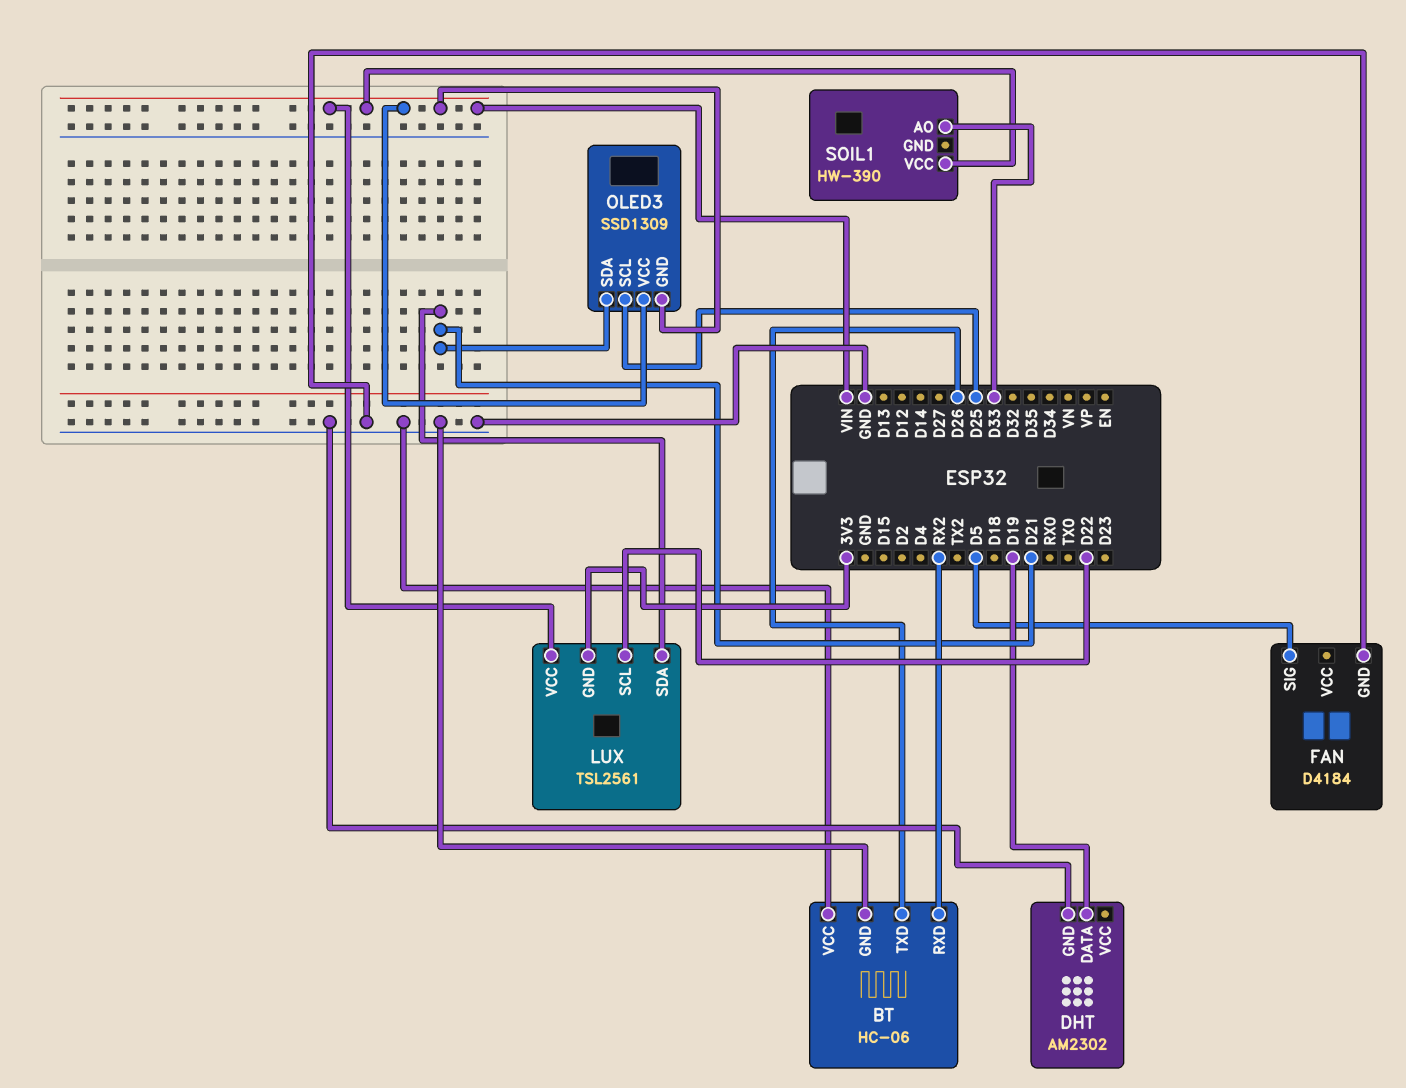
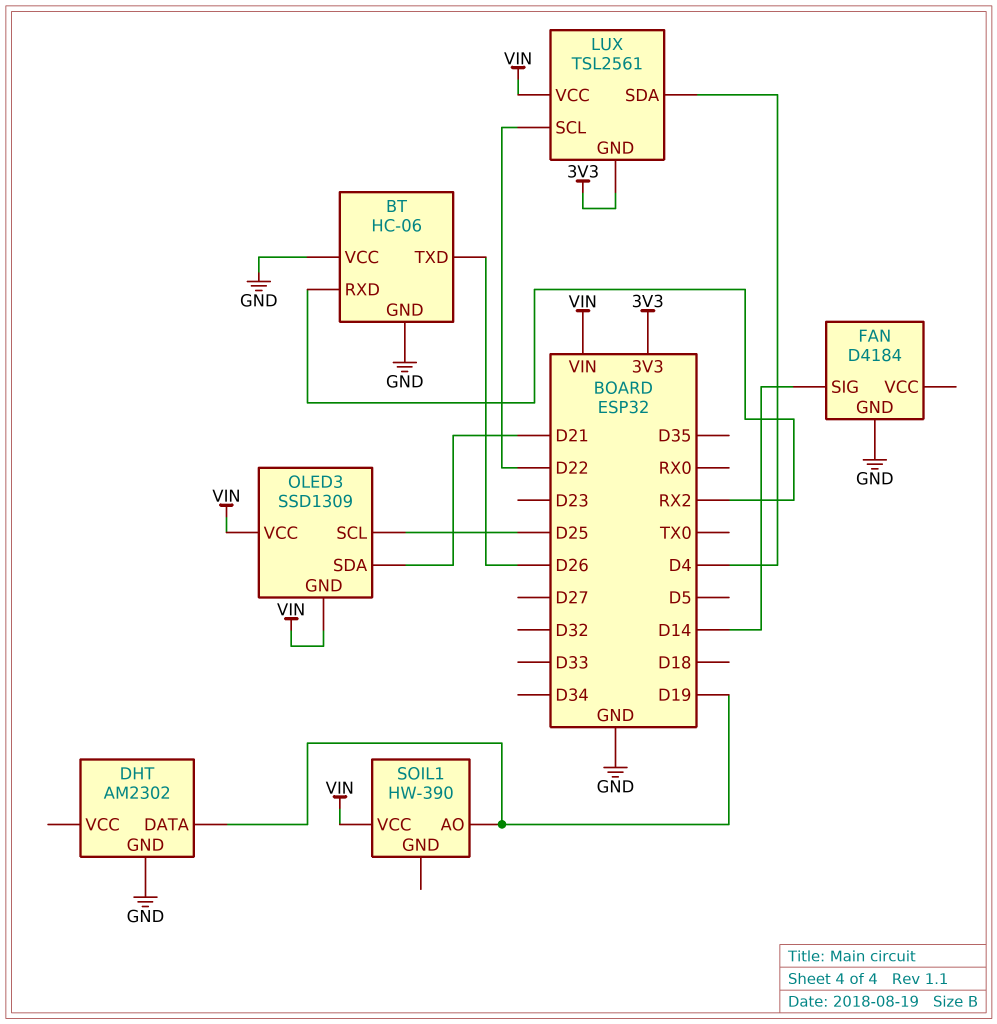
FAN pin SIG: D5 -> D14
LUX pin SDA: D21 -> D4
SOIL1 pin AO: D33 -> D19

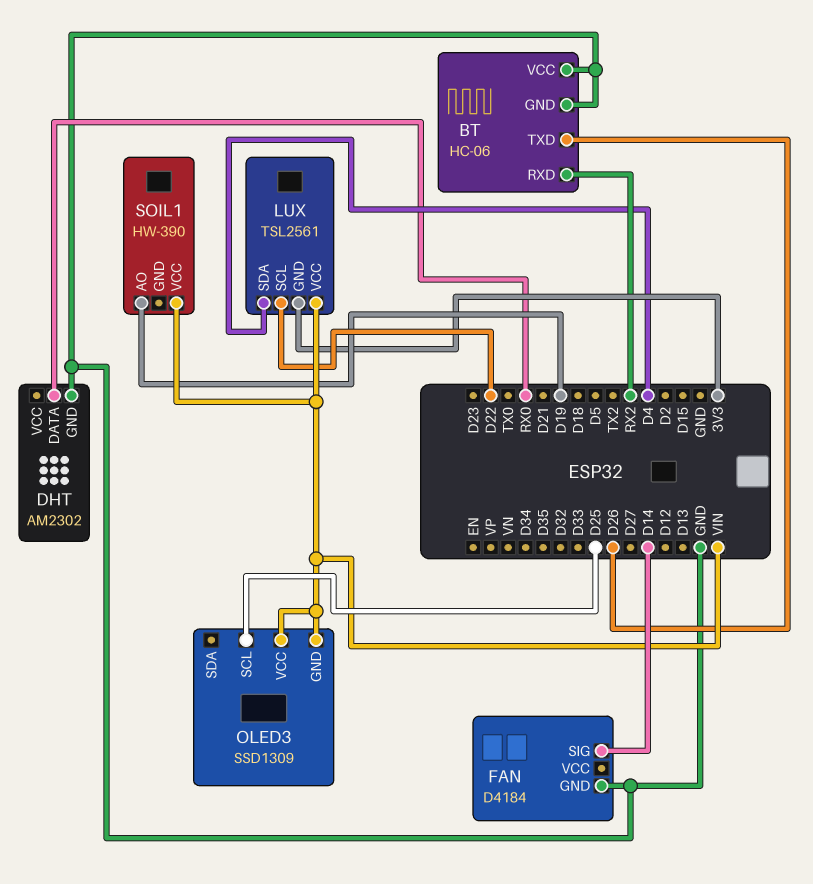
DHT pin DATA: D19 -> RX0
OLED3 pin SDA: D21 -> none

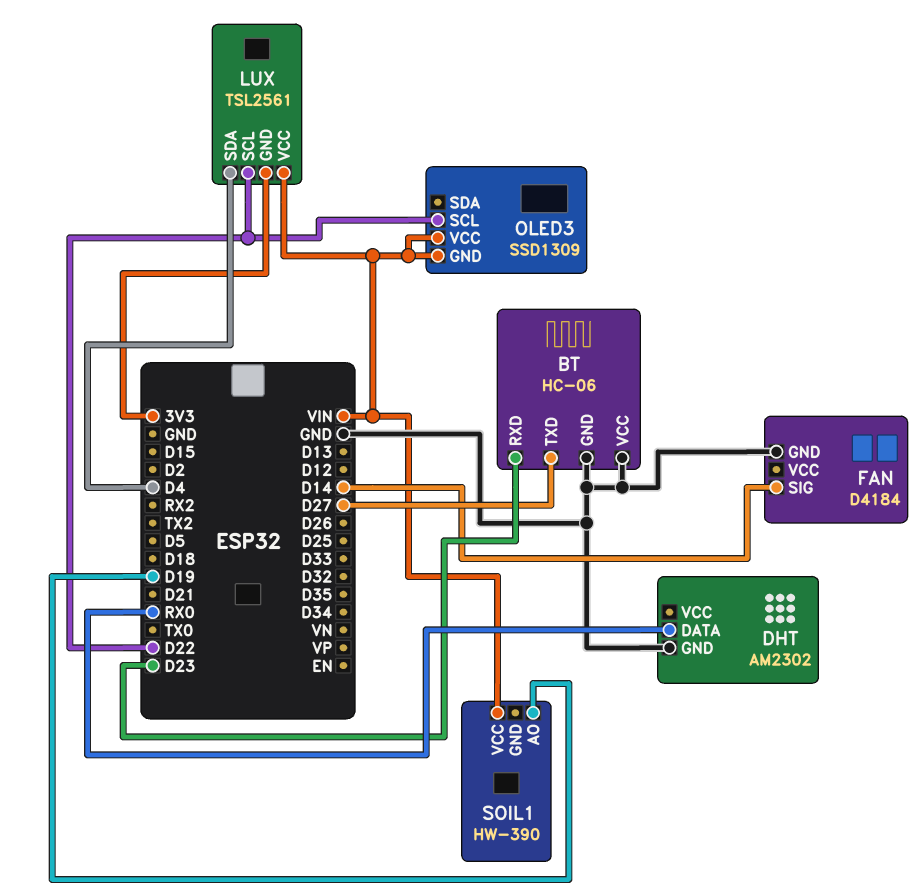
BT pin RXD: RX2 -> D23
BT pin TXD: D26 -> D27
OLED3 pin SCL: D25 -> D22

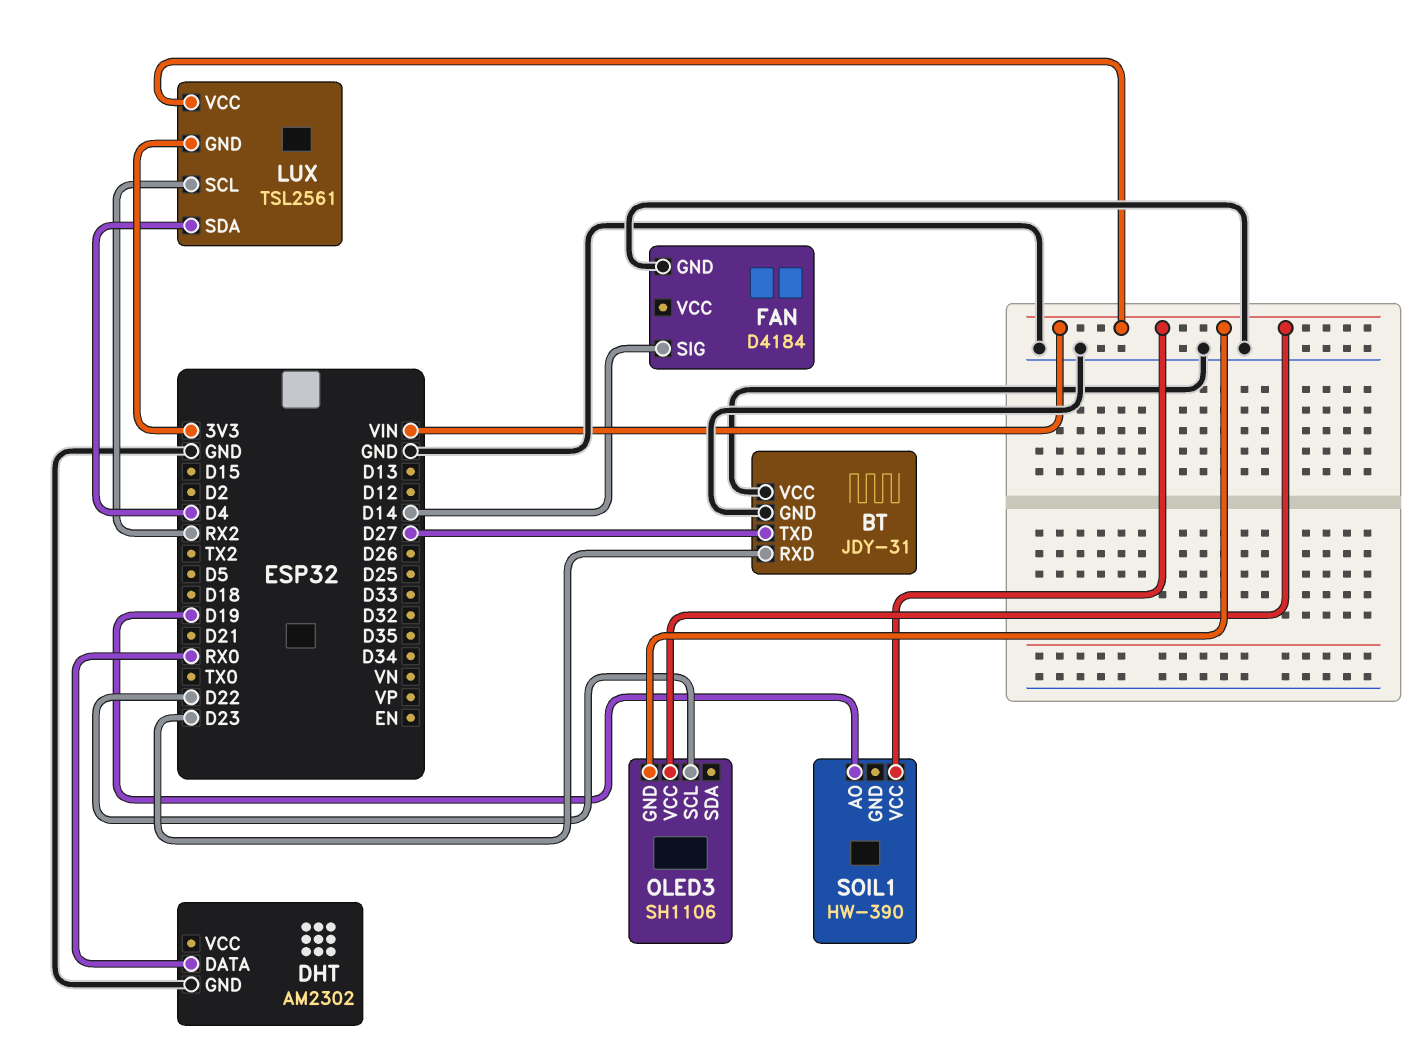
BT: HC-06 -> JDY-31
LUX pin SCL: D22 -> RX2
OLED3: SSD1309 -> SH1106

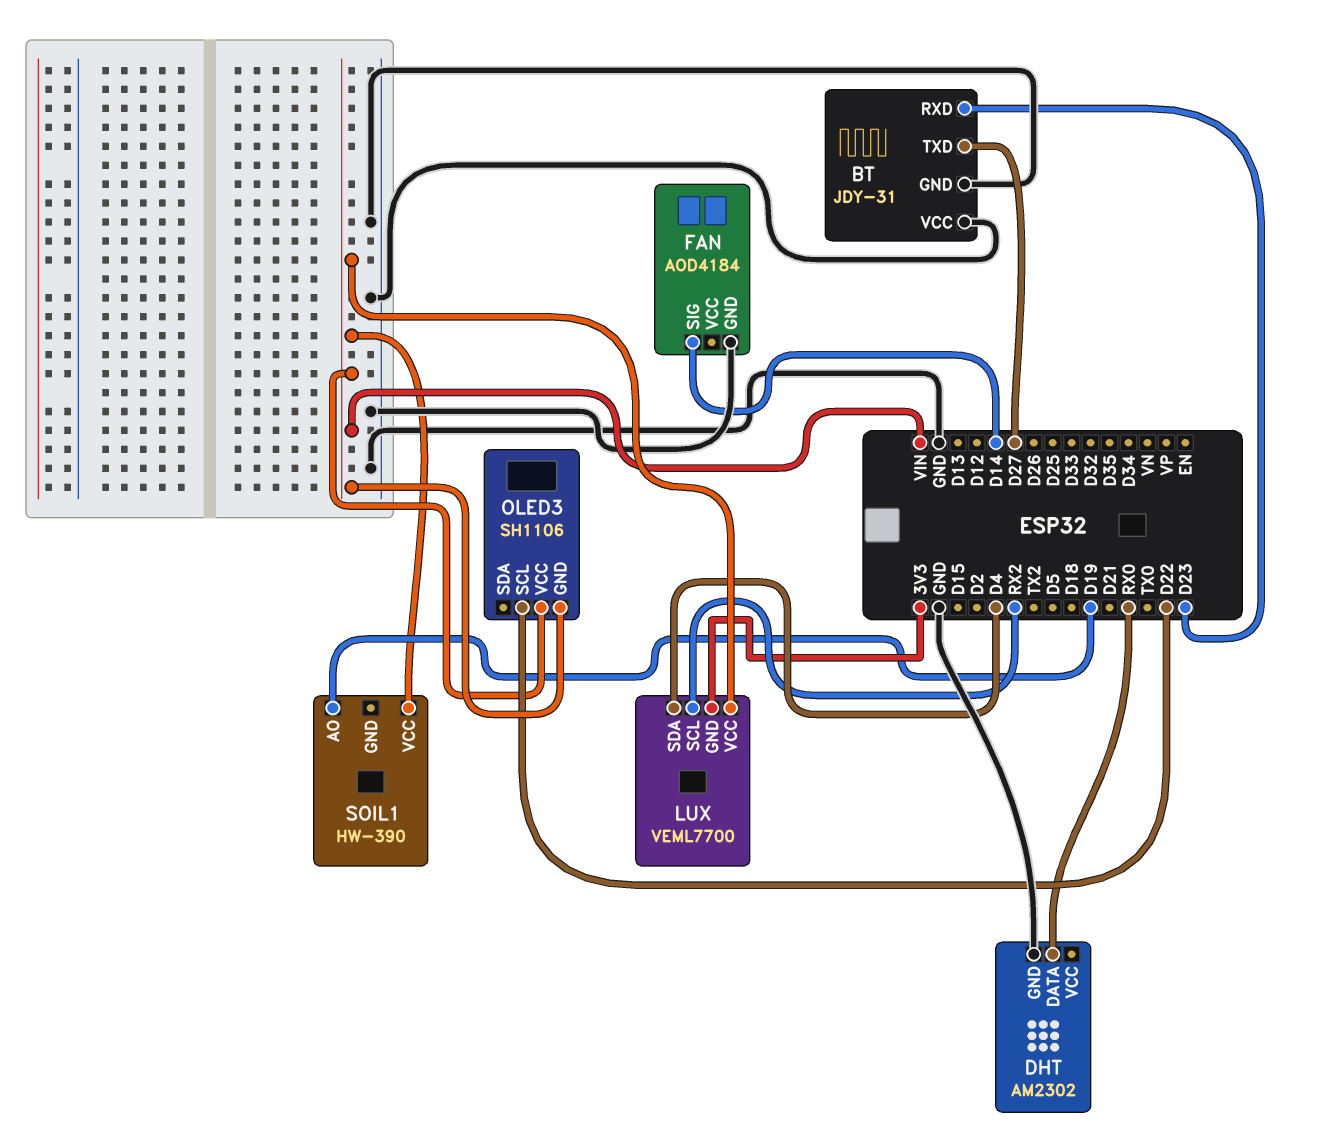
FAN: D4184 -> AOD4184
LUX: TSL2561 -> VEML7700

